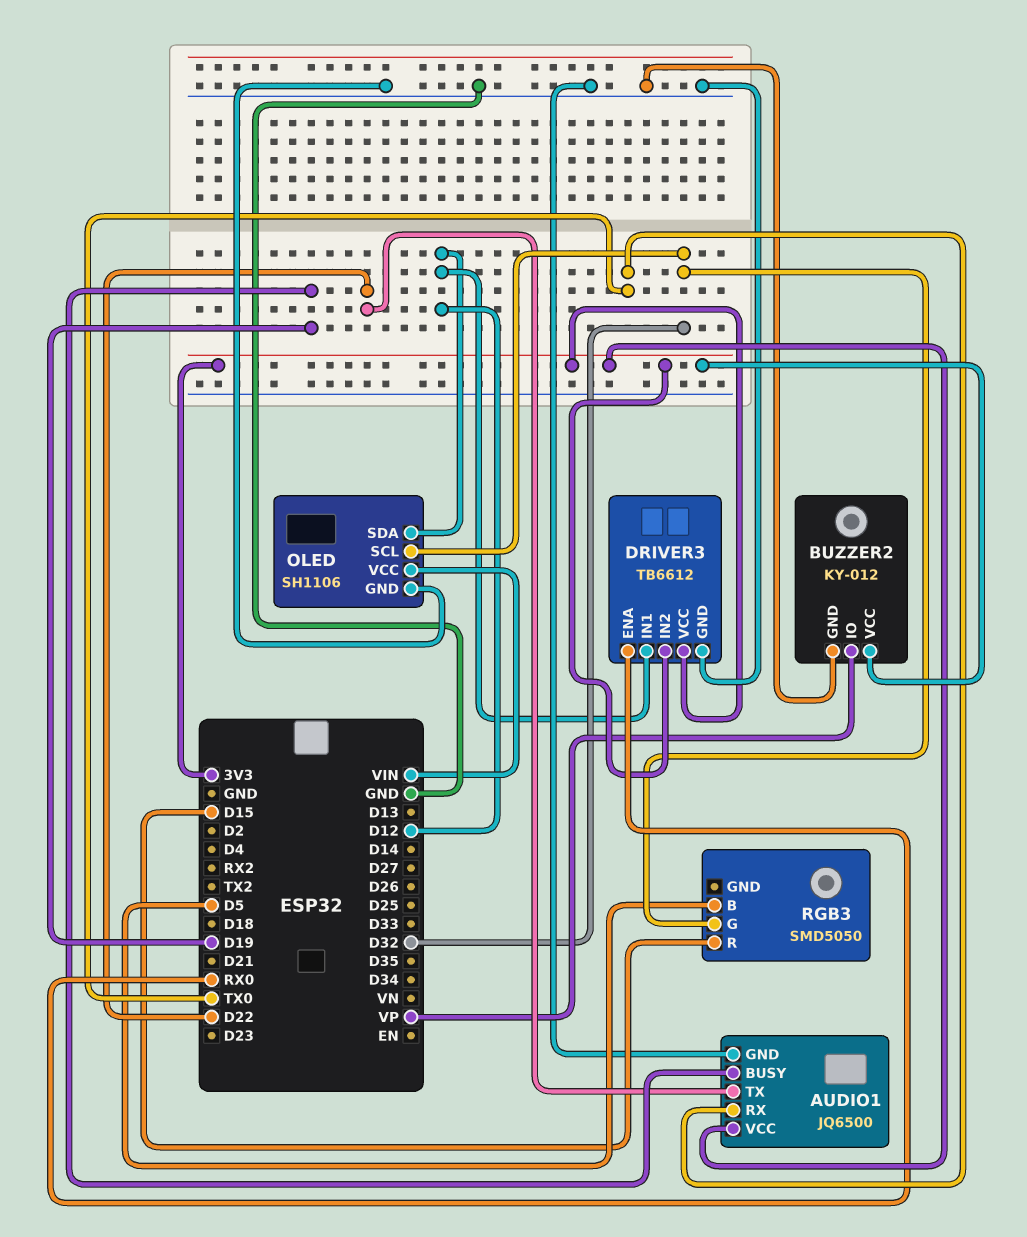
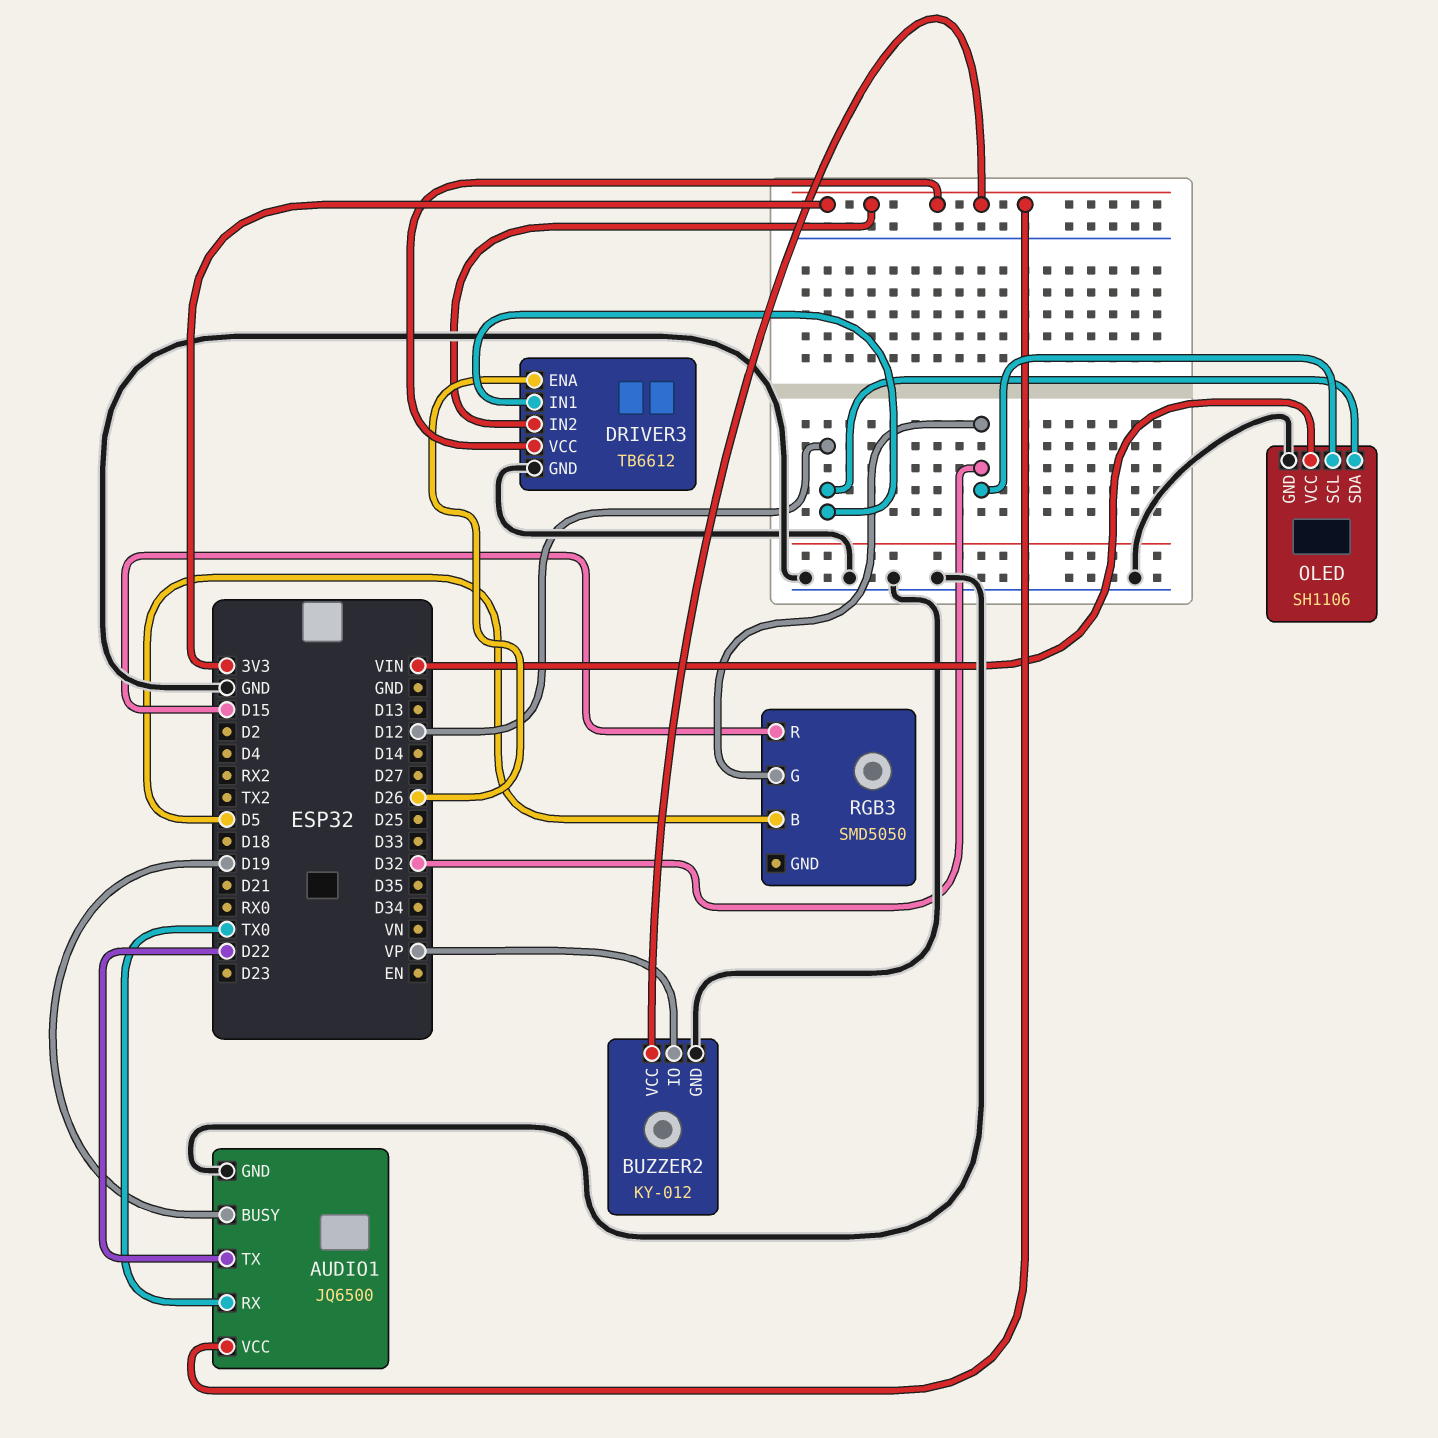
DRIVER3 pin ENA: RX0 -> D26

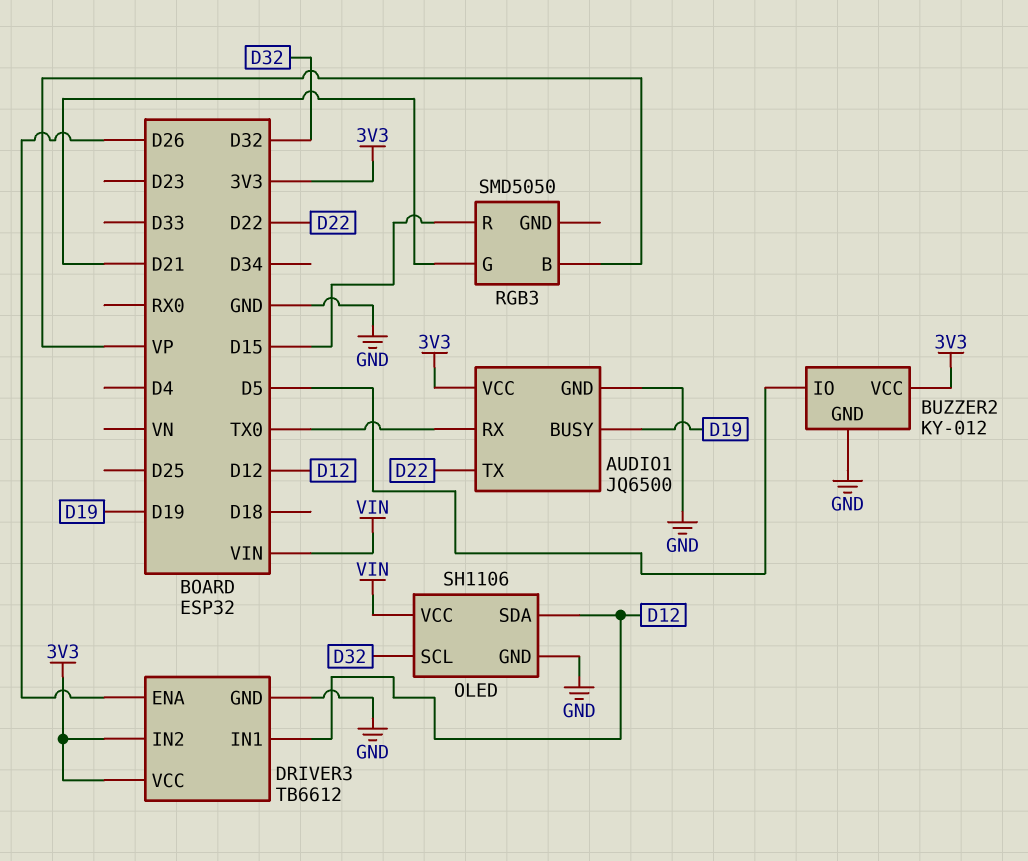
BUZZER2 pin IO: VP -> D5
RGB3 pin B: D5 -> VP
RGB3 pin G: D32 -> D21

